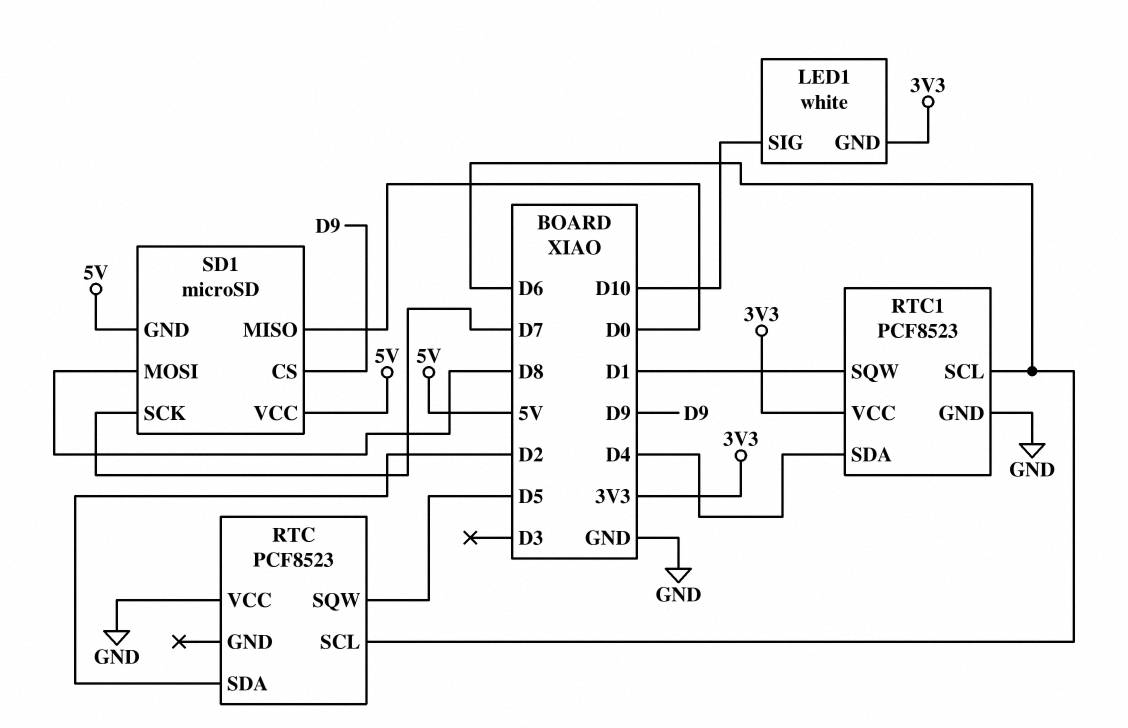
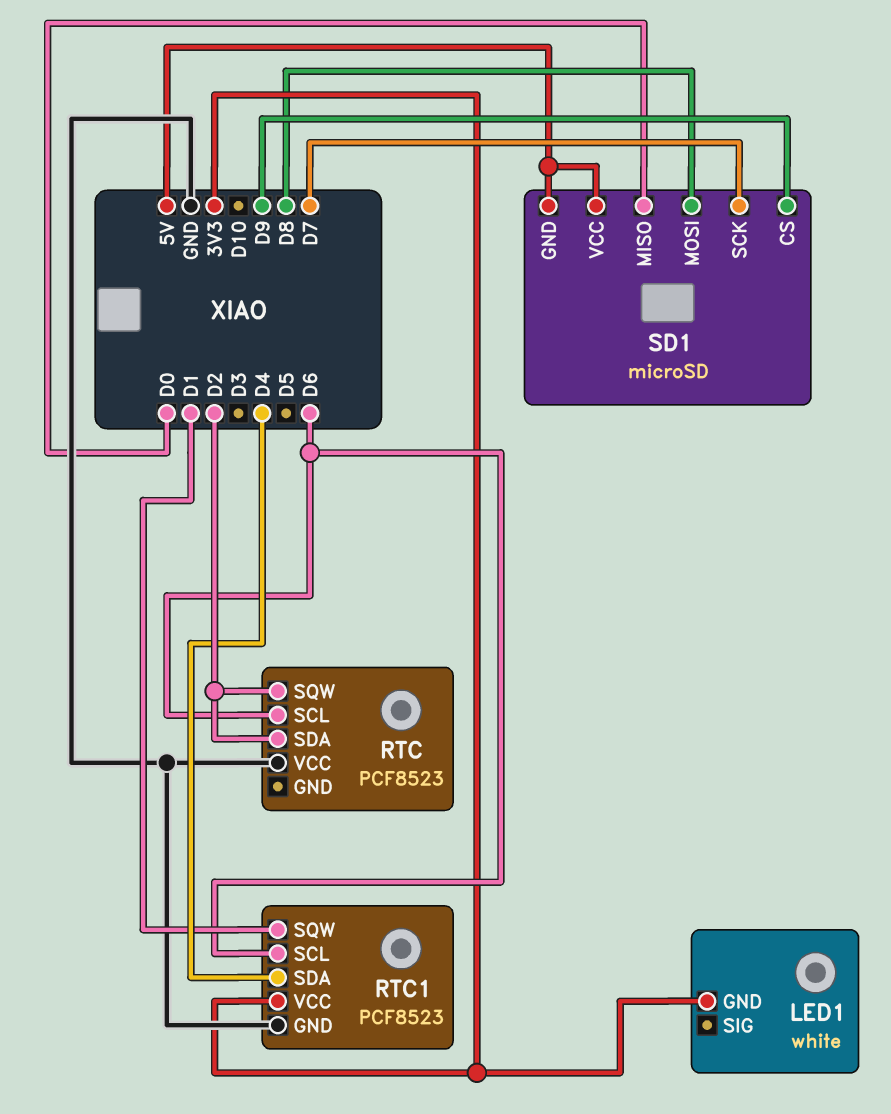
LED1 pin SIG: D10 -> none
RTC pin SQW: D5 -> D2

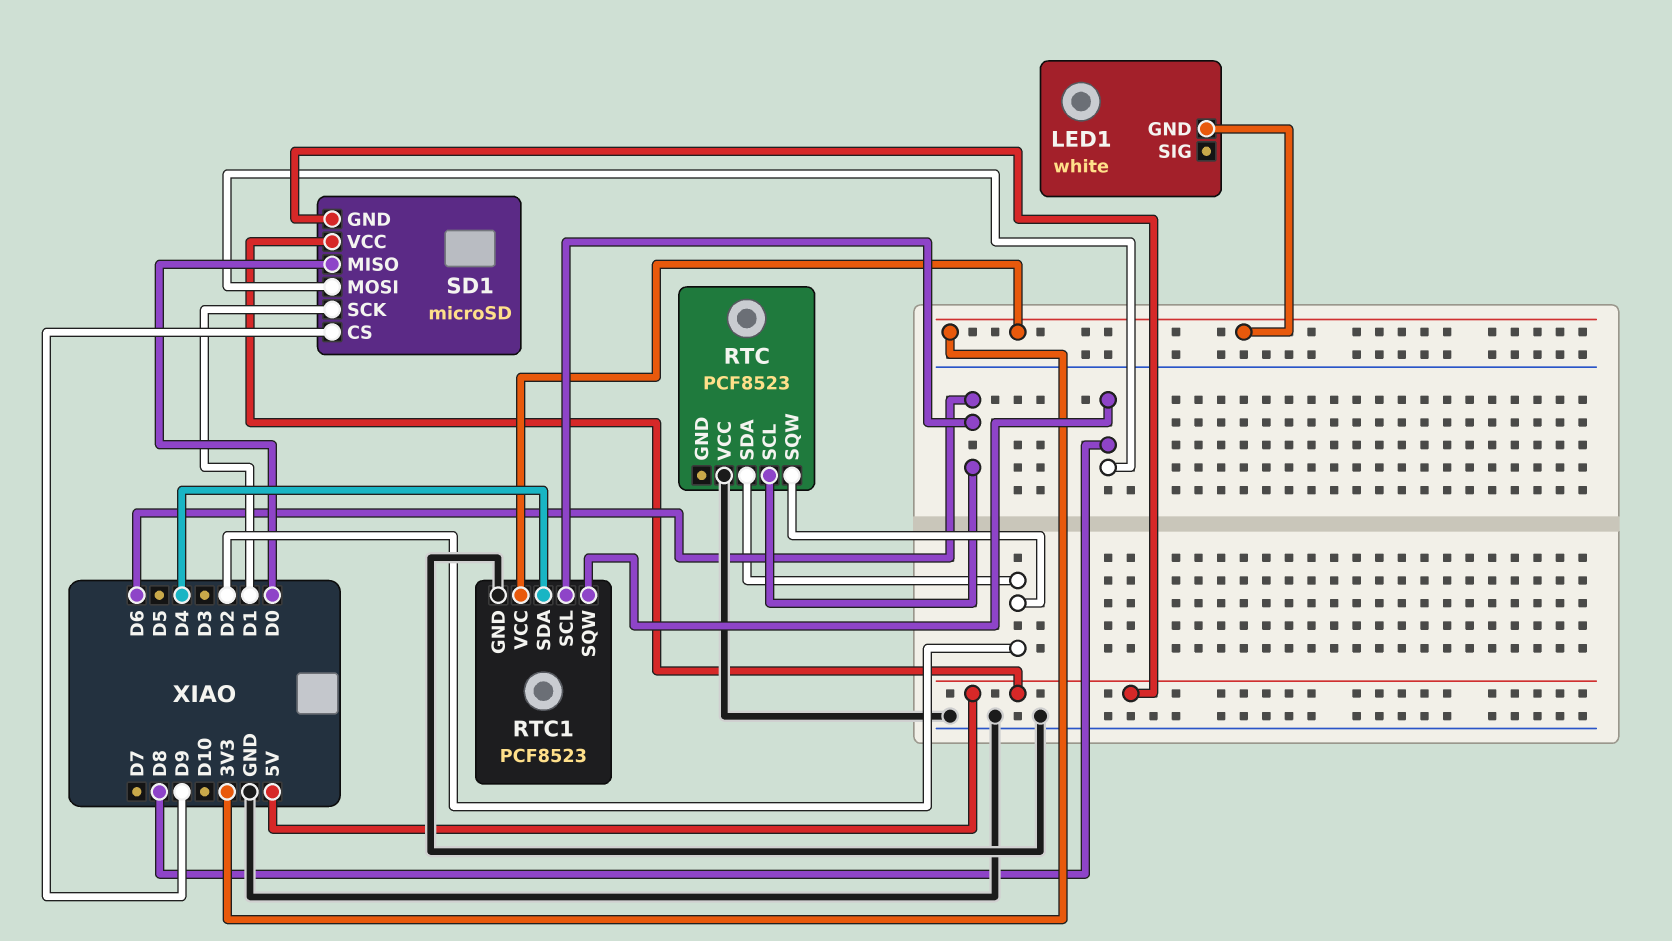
RTC1 pin SQW: D1 -> D8
SD1 pin SCK: D7 -> D1

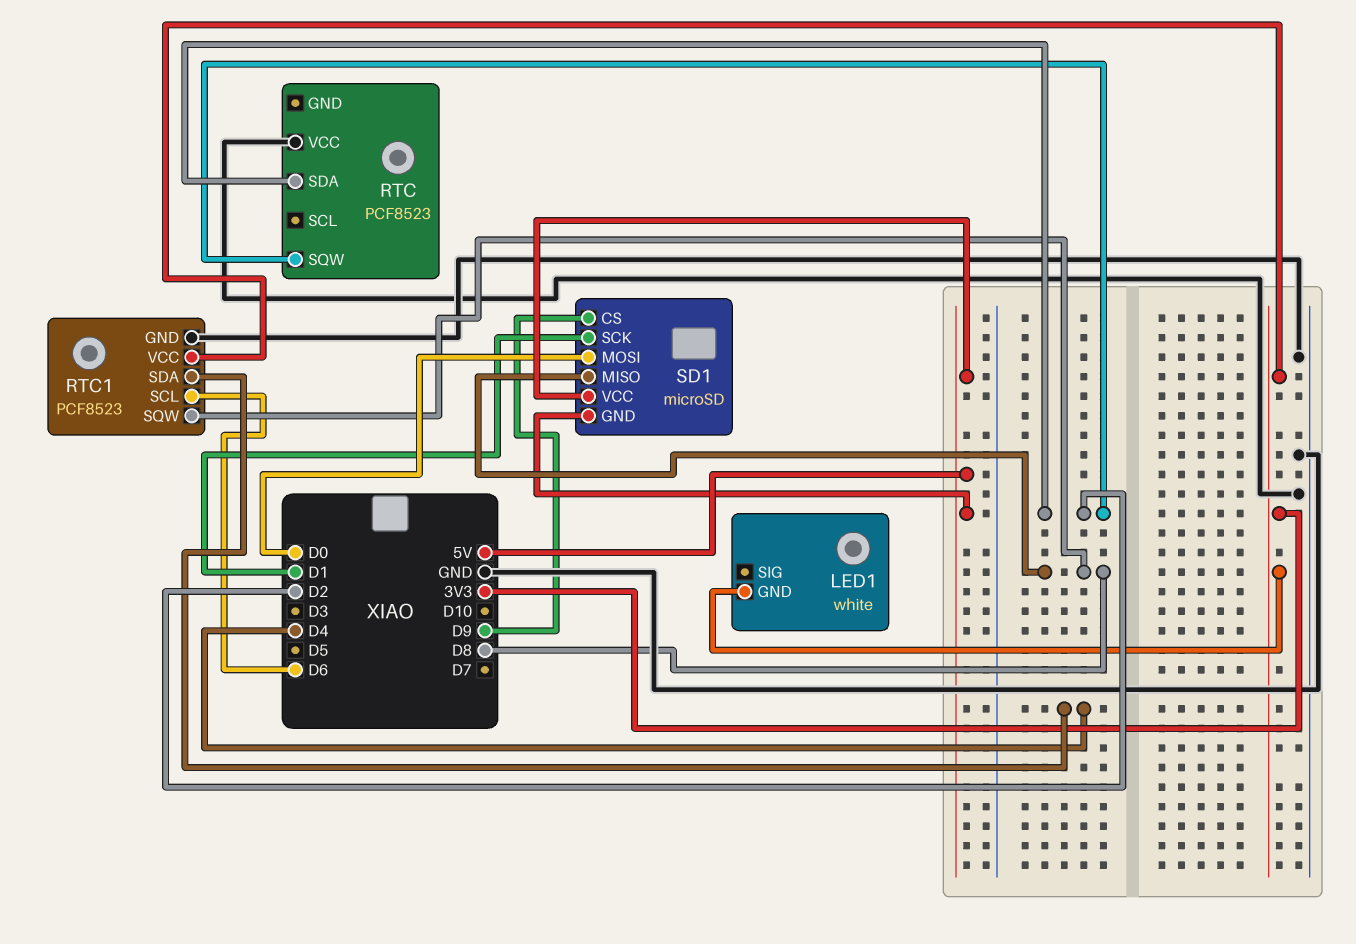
RTC pin SCL: D6 -> none
SD1 pin MISO: D0 -> D8
SD1 pin MOSI: D8 -> D0

